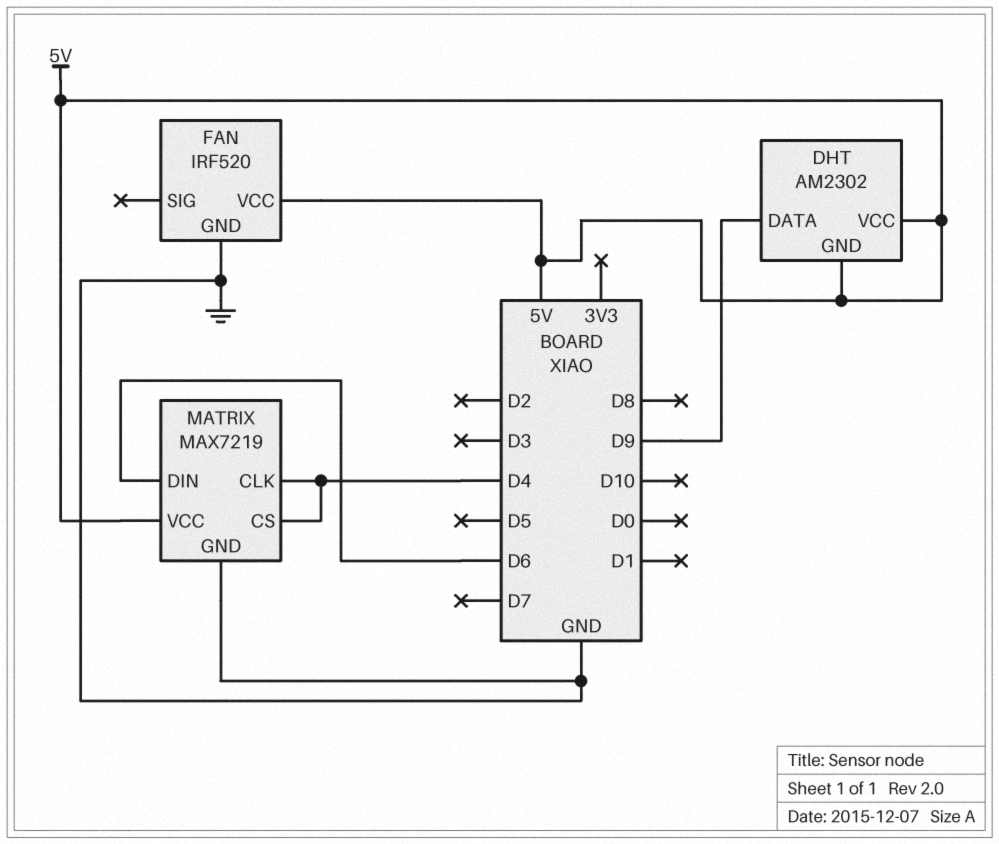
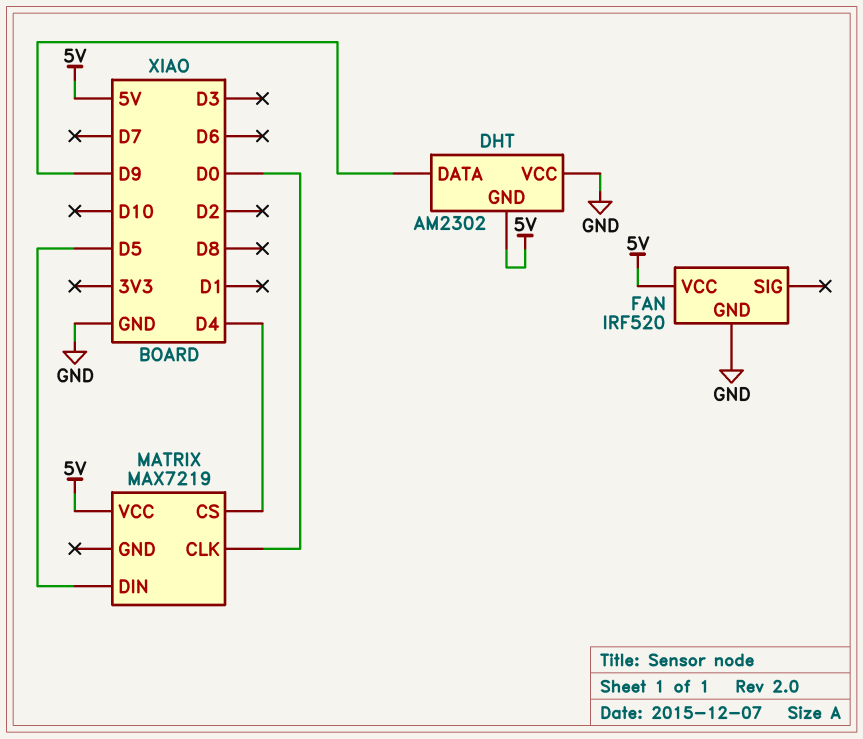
DHT pin VCC: 5V -> GND
MATRIX pin CLK: D4 -> D0
MATRIX pin DIN: D6 -> D5
MATRIX pin GND: GND -> none

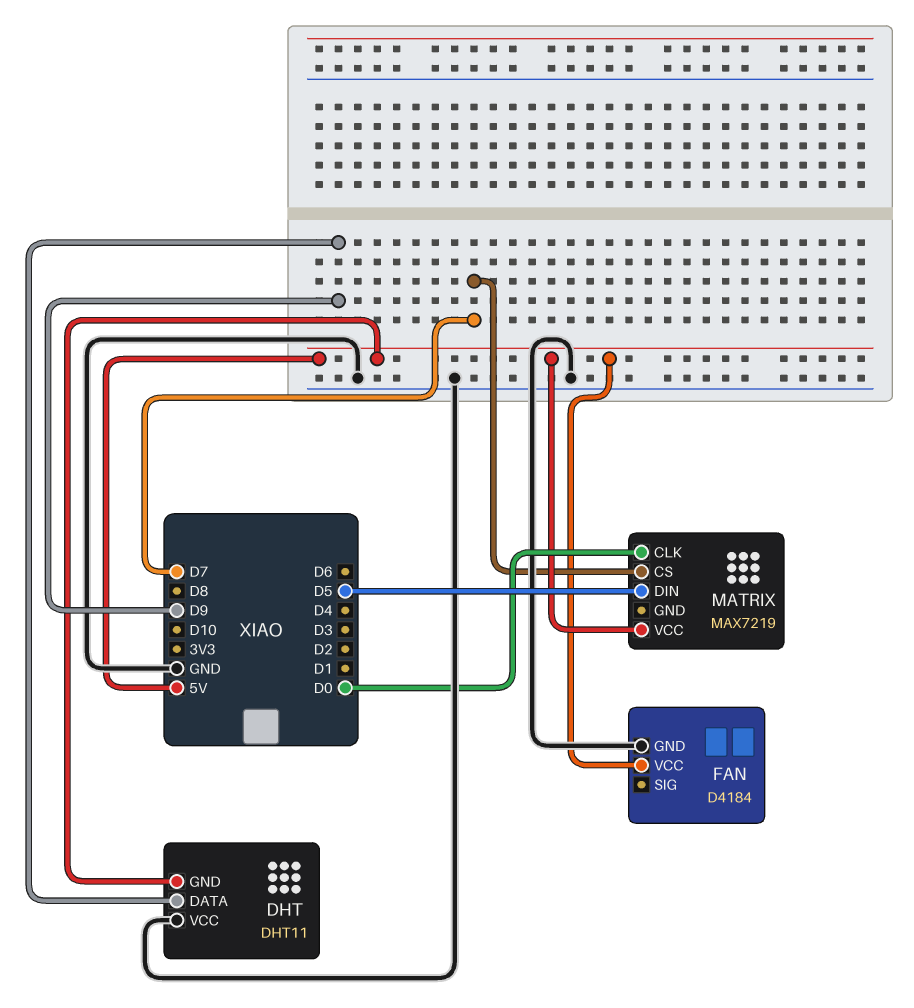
DHT: AM2302 -> DHT11
FAN: IRF520 -> D4184
MATRIX pin CS: D4 -> D7

